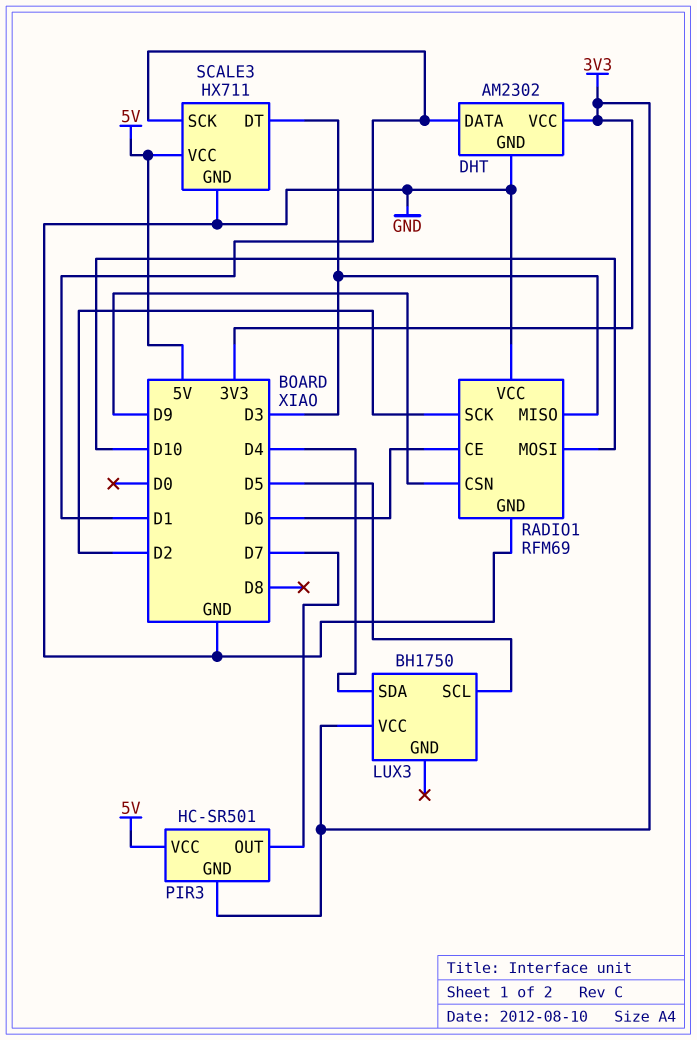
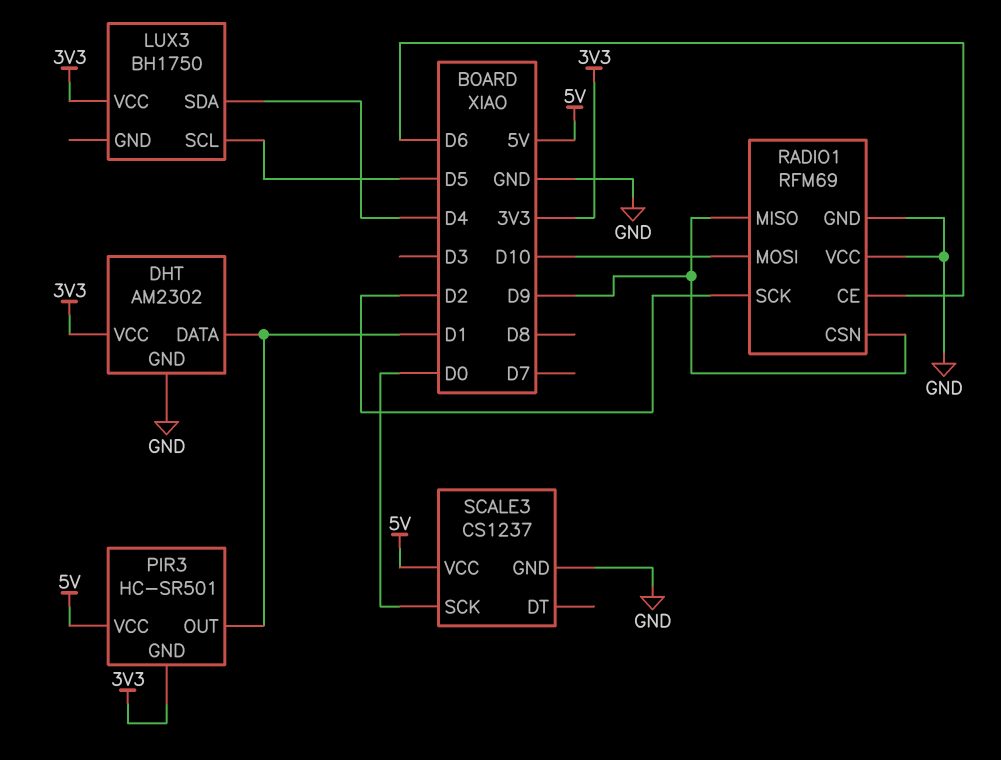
PIR3 pin OUT: D7 -> D1
RADIO1 pin MISO: D3 -> D9
SCALE3: HX711 -> CS1237
SCALE3 pin DT: D3 -> none
SCALE3 pin SCK: D1 -> D0

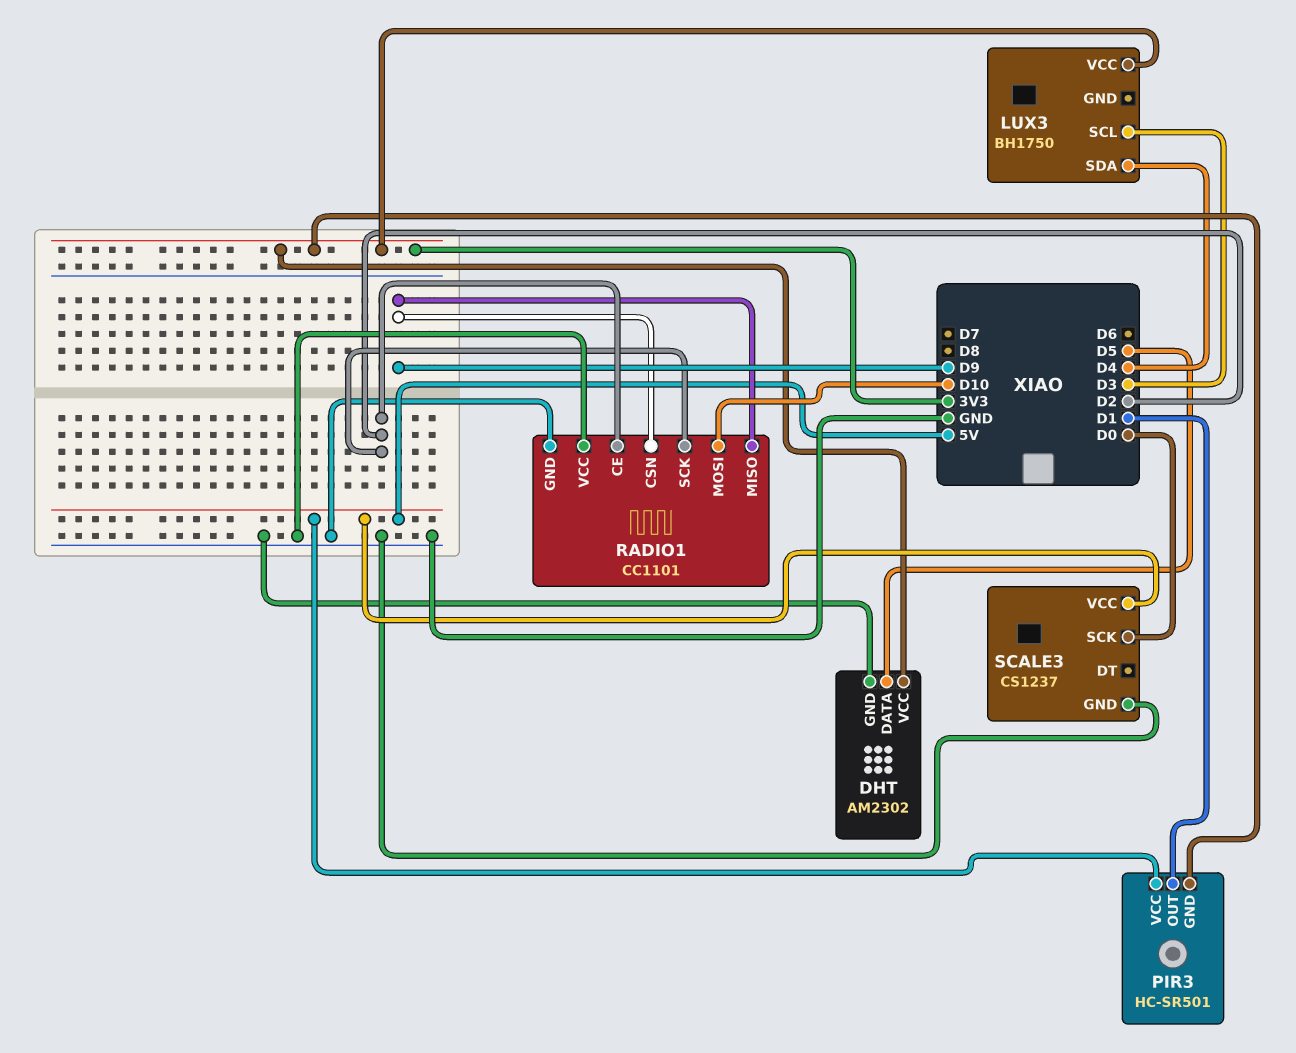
DHT pin DATA: D1 -> D5
LUX3 pin SCL: D5 -> D3
RADIO1: RFM69 -> CC1101
RADIO1 pin CE: D6 -> D2

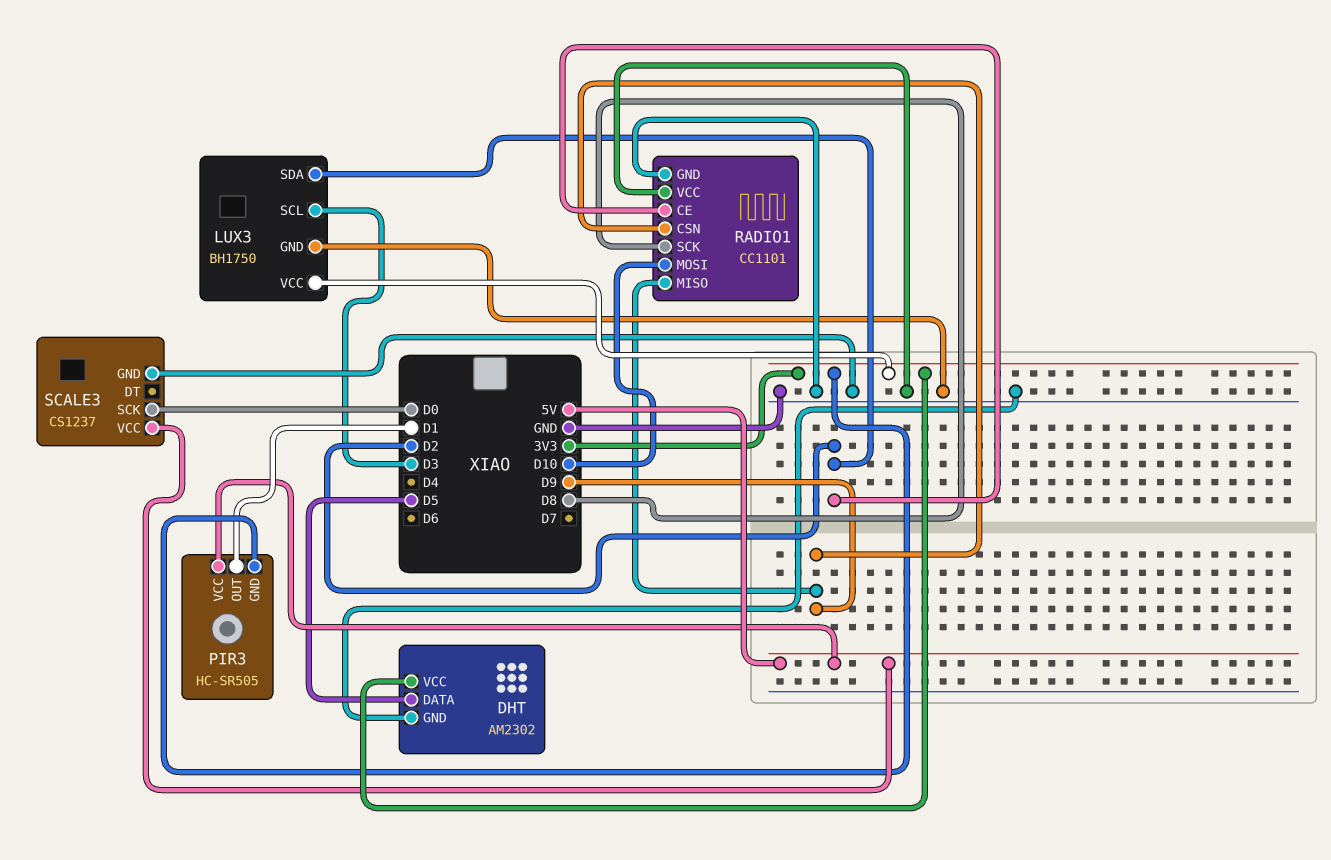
LUX3 pin GND: none -> GND
LUX3 pin SDA: D4 -> D2
PIR3: HC-SR501 -> HC-SR505
RADIO1 pin SCK: D2 -> D8

